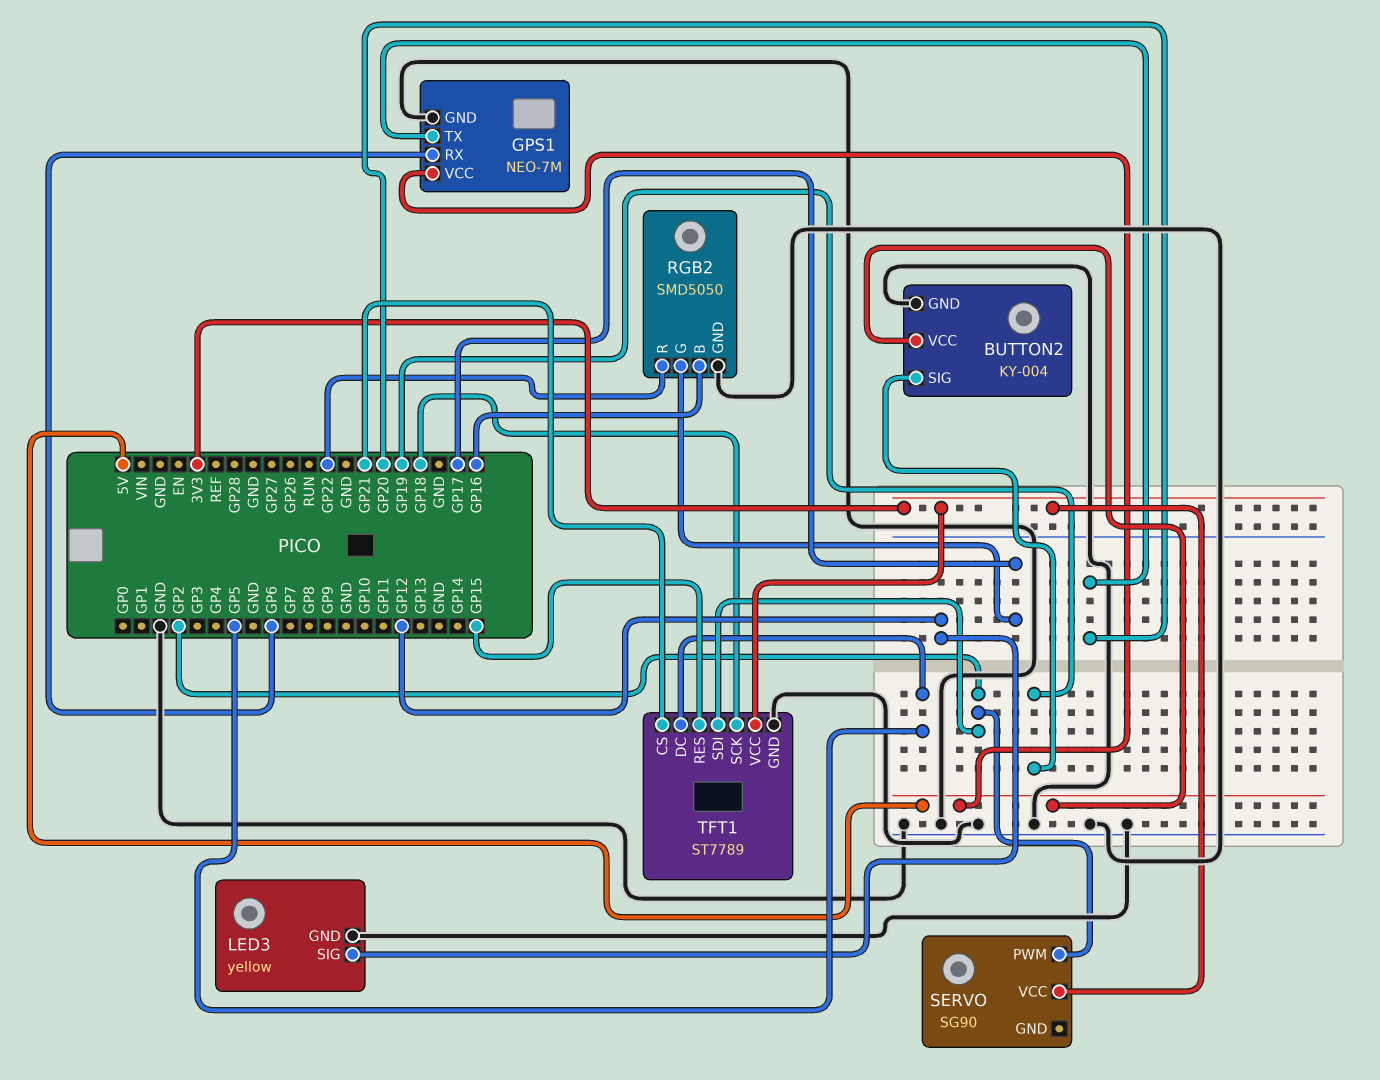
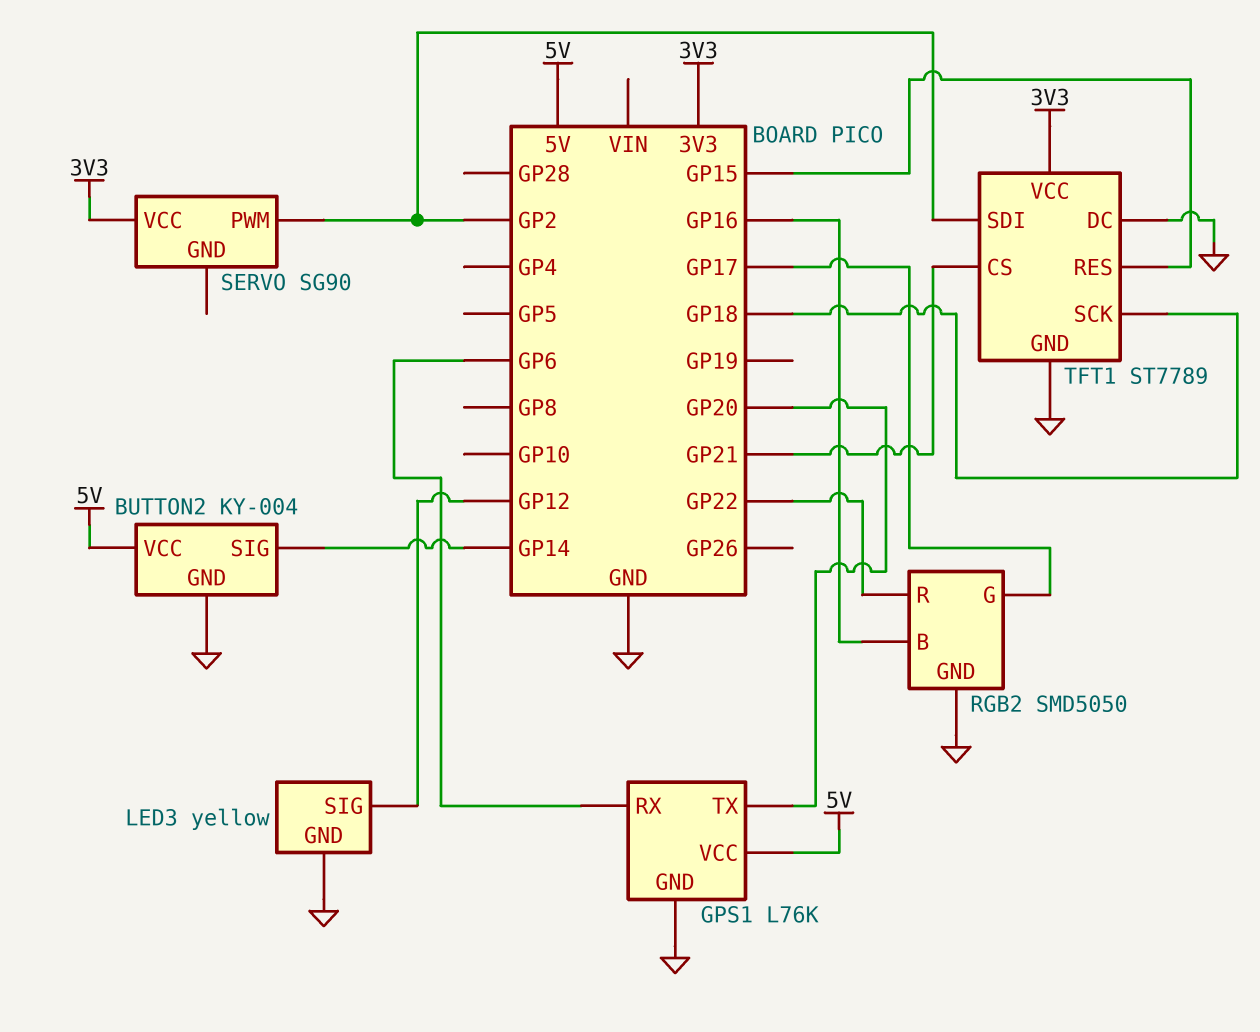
BUTTON2 pin SIG: GP19 -> GP14
GPS1: NEO-7M -> L76K
TFT1 pin DC: GP5 -> GND

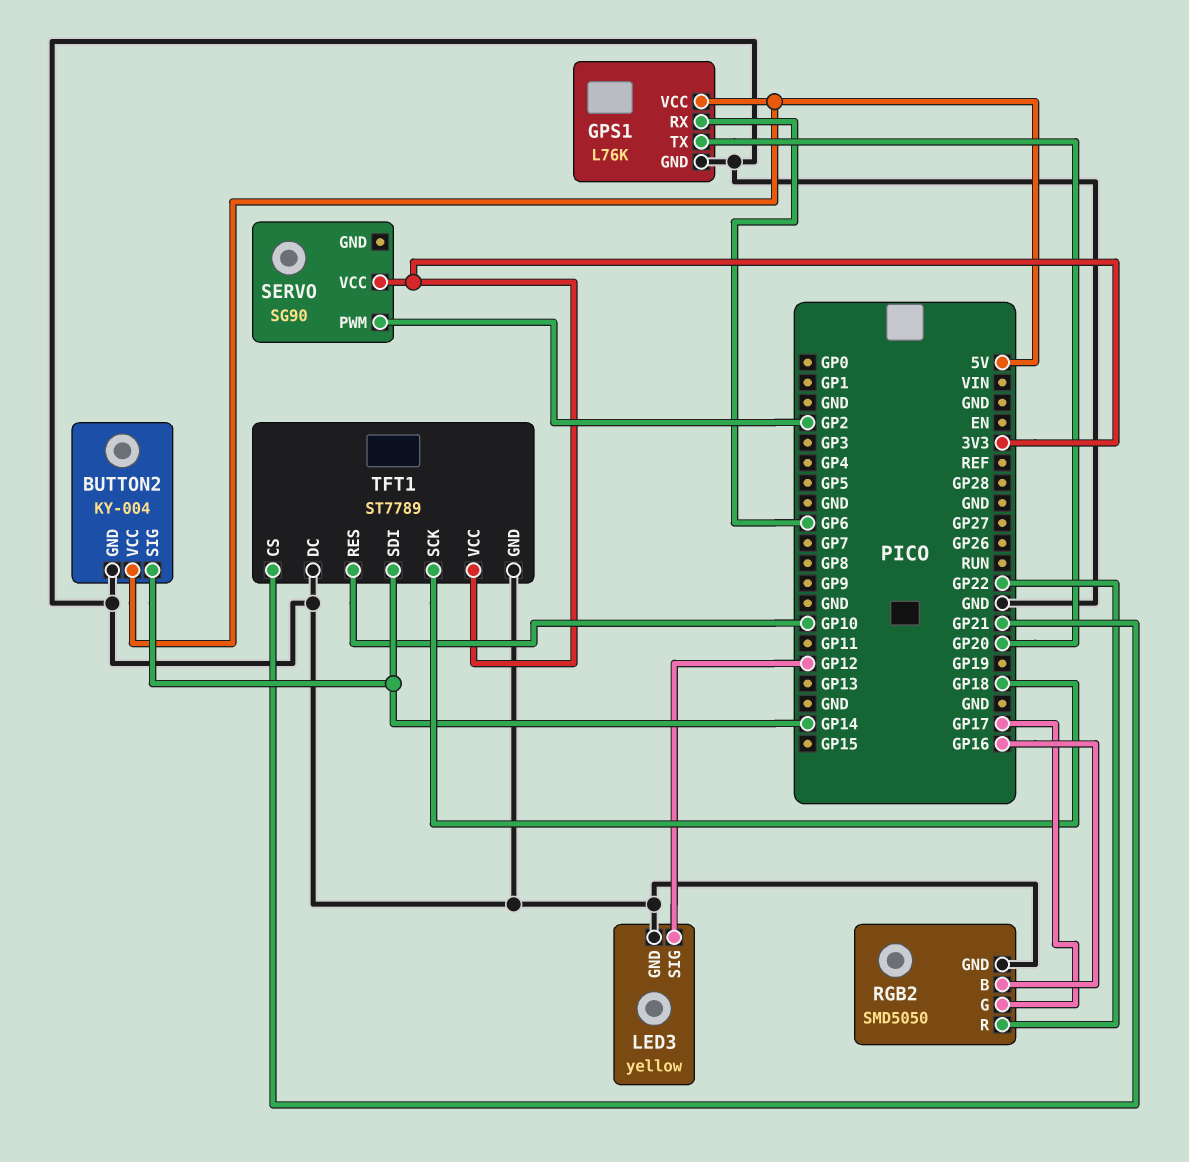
TFT1 pin RES: GP15 -> GP10
TFT1 pin SDI: GP2 -> GP14

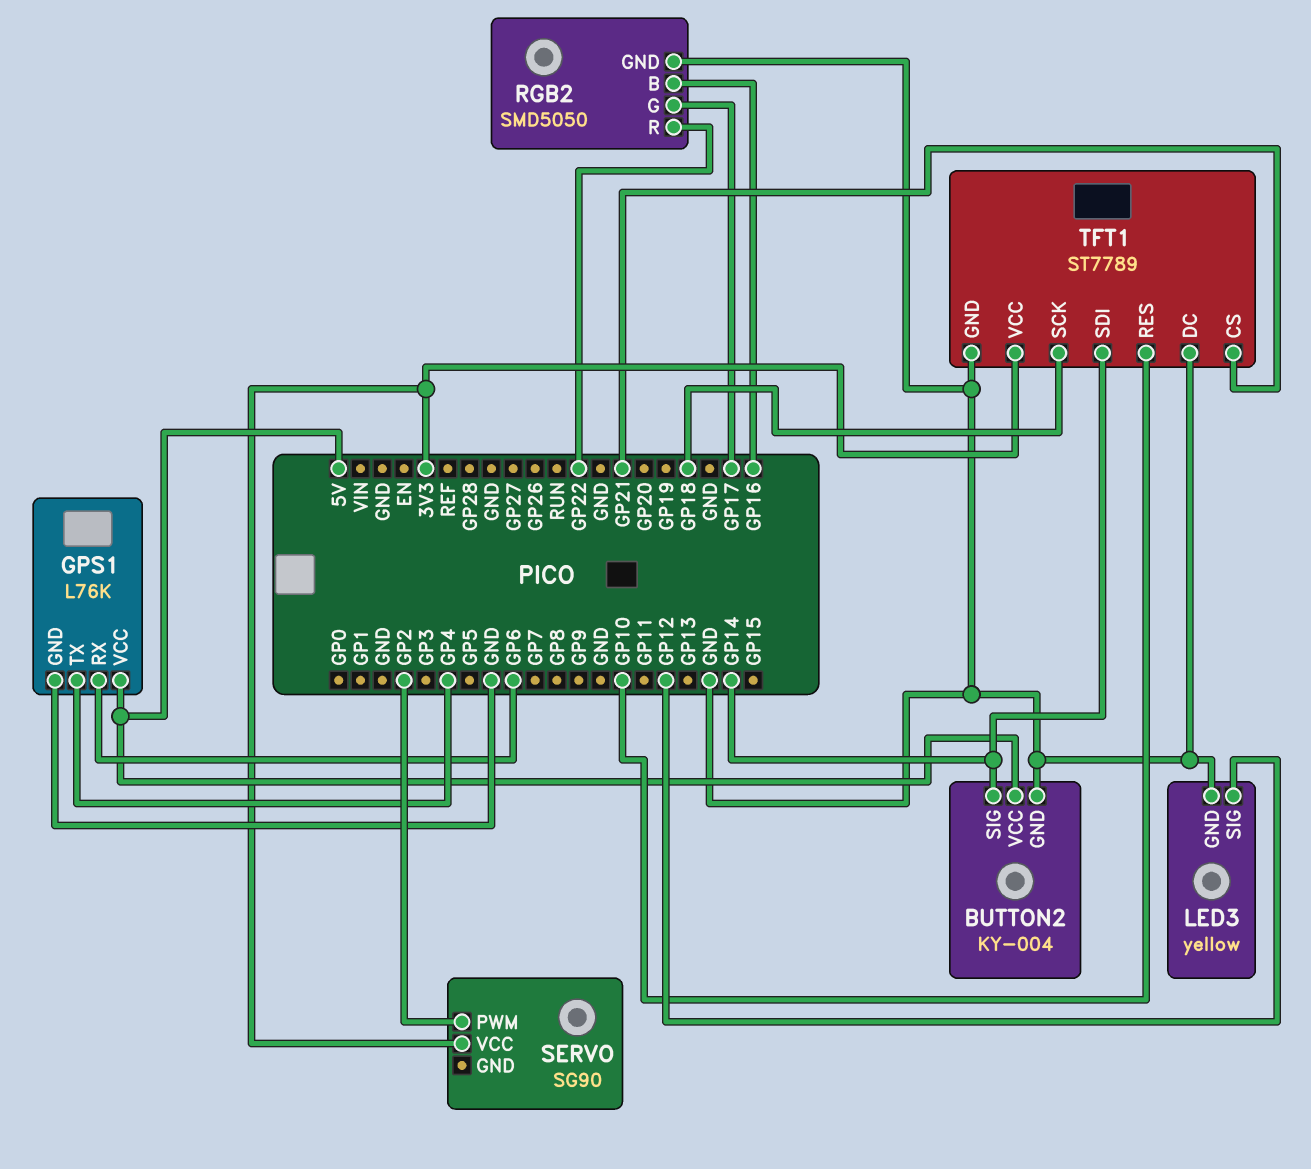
GPS1 pin TX: GP20 -> GP4

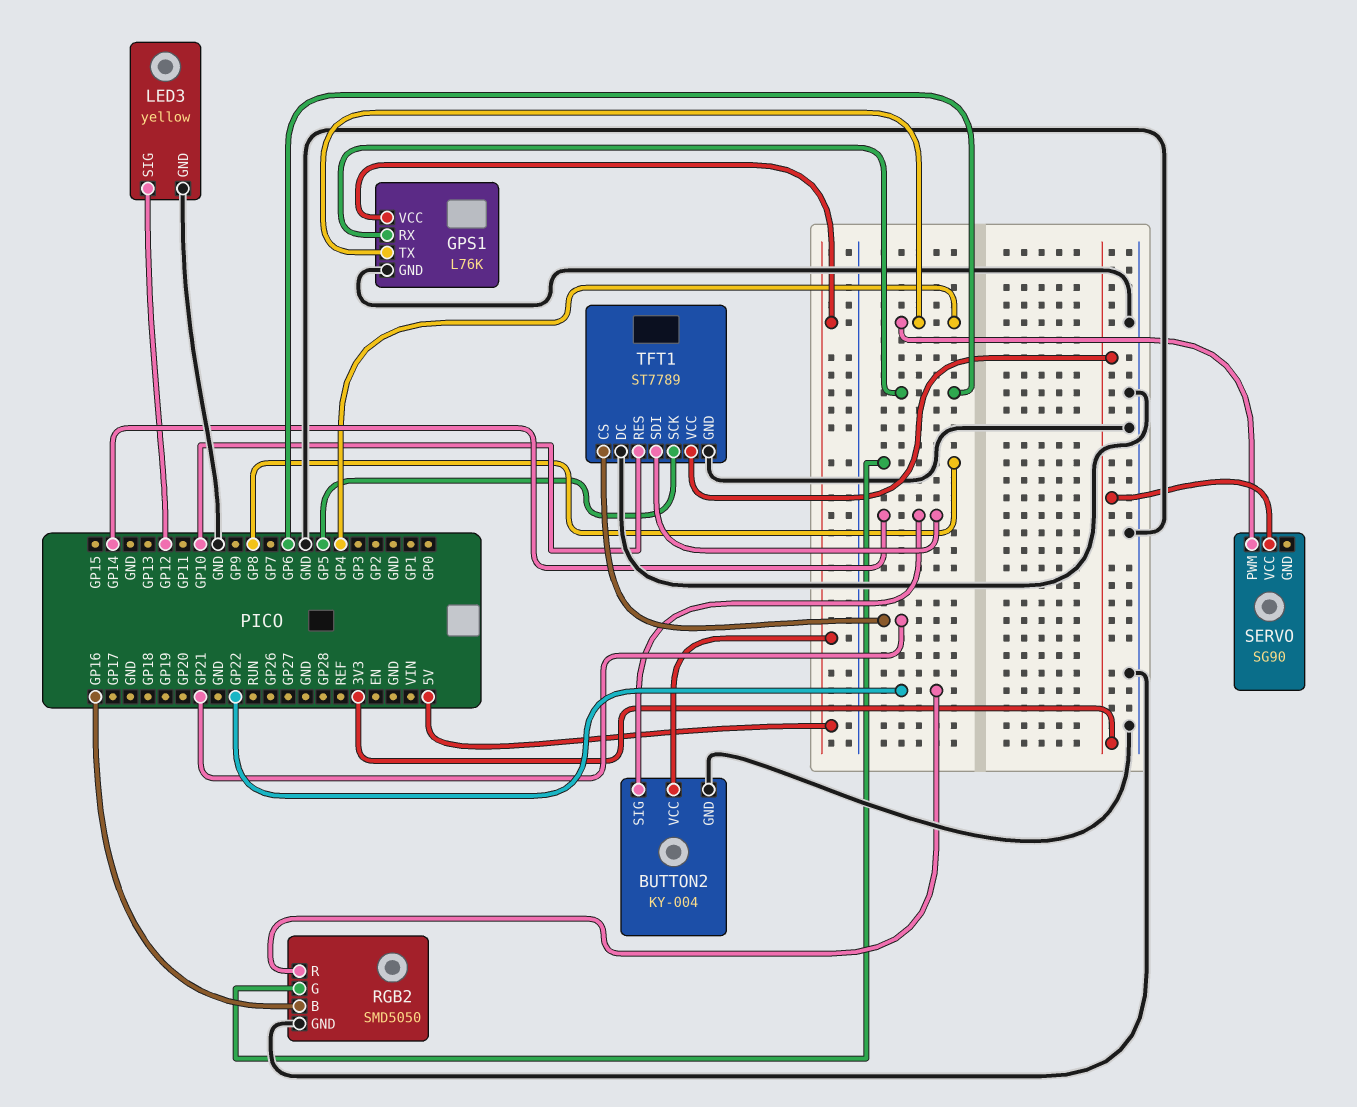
RGB2 pin G: GP17 -> GP8
SERVO pin PWM: GP2 -> GP4
TFT1 pin SCK: GP18 -> GP5

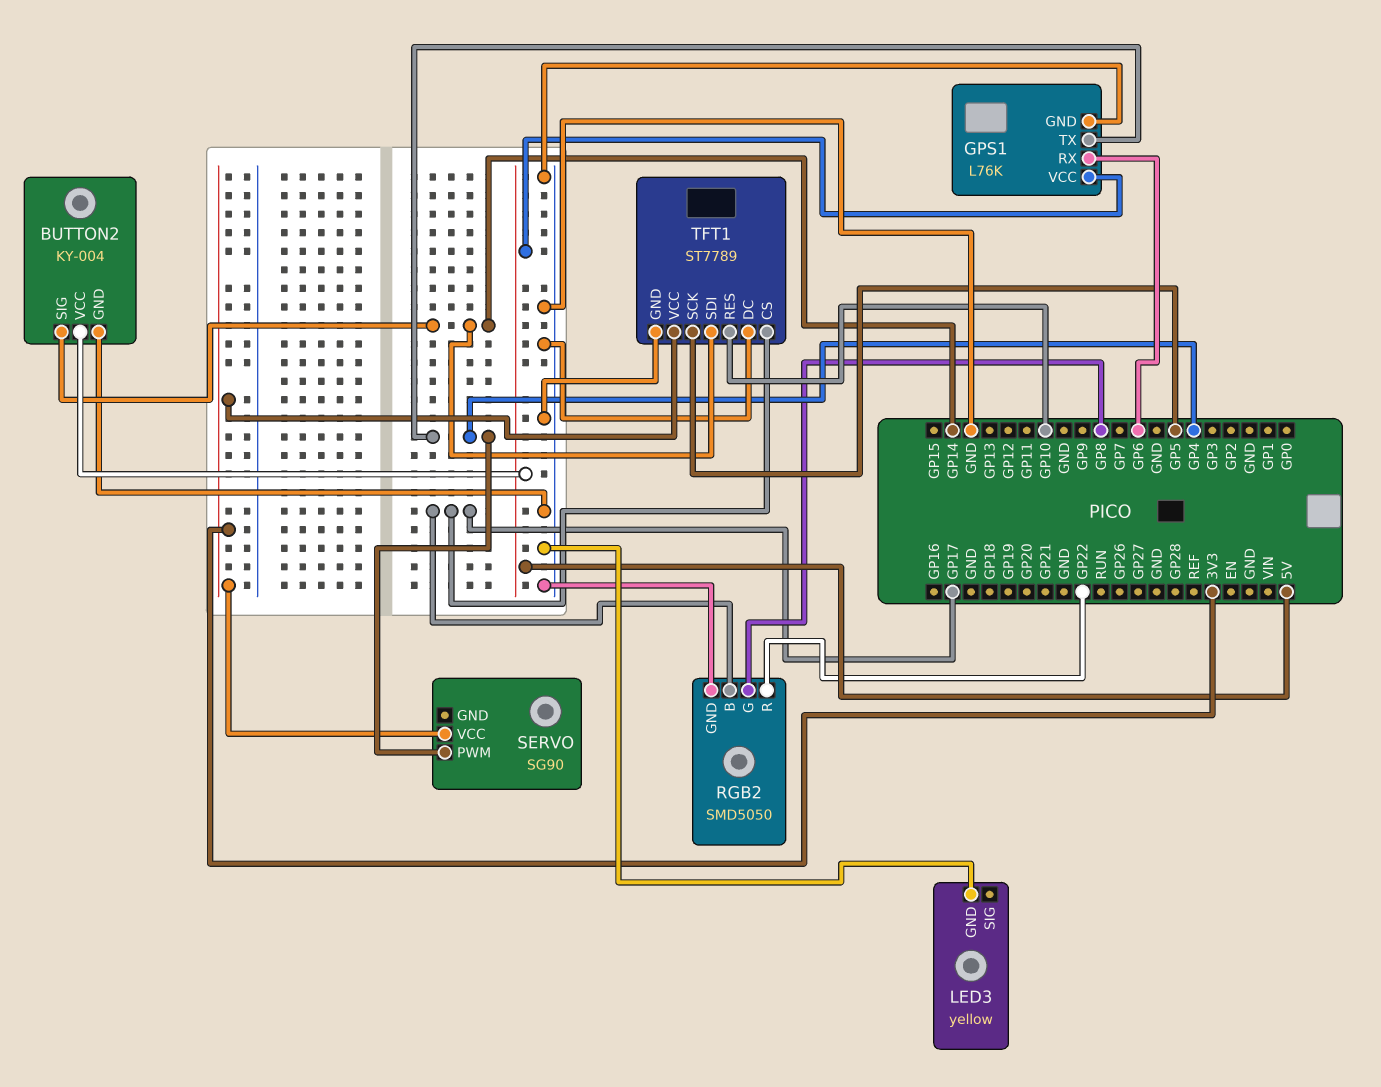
LED3 pin SIG: GP12 -> none
RGB2 pin B: GP16 -> GP17
TFT1 pin CS: GP21 -> GP17

